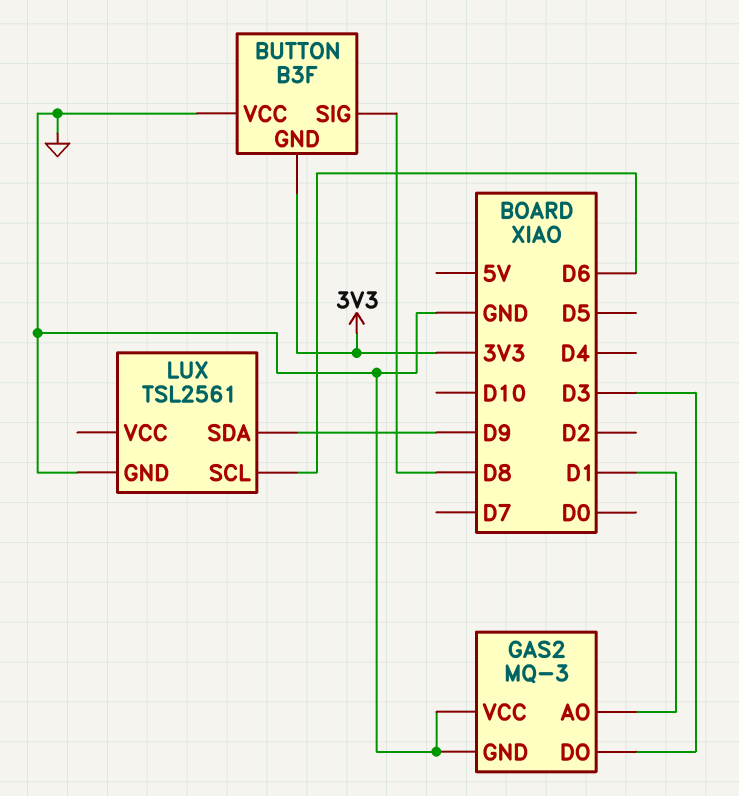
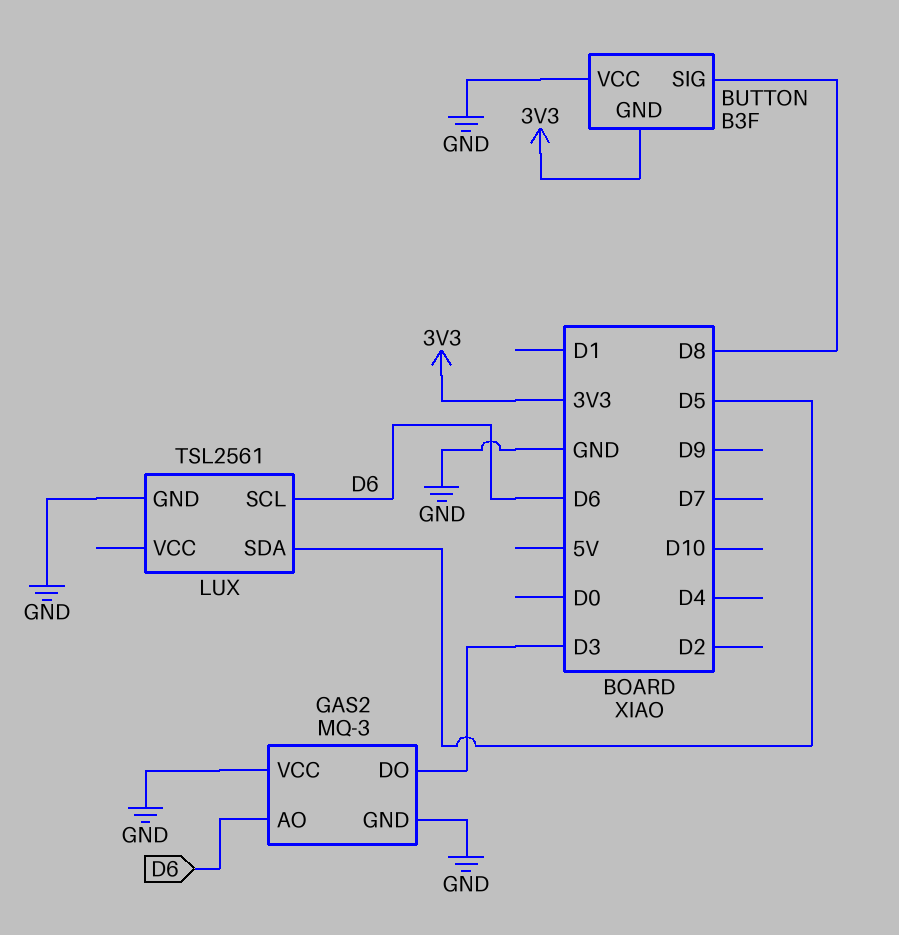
GAS2 pin AO: D1 -> D6
LUX pin SDA: D9 -> D5

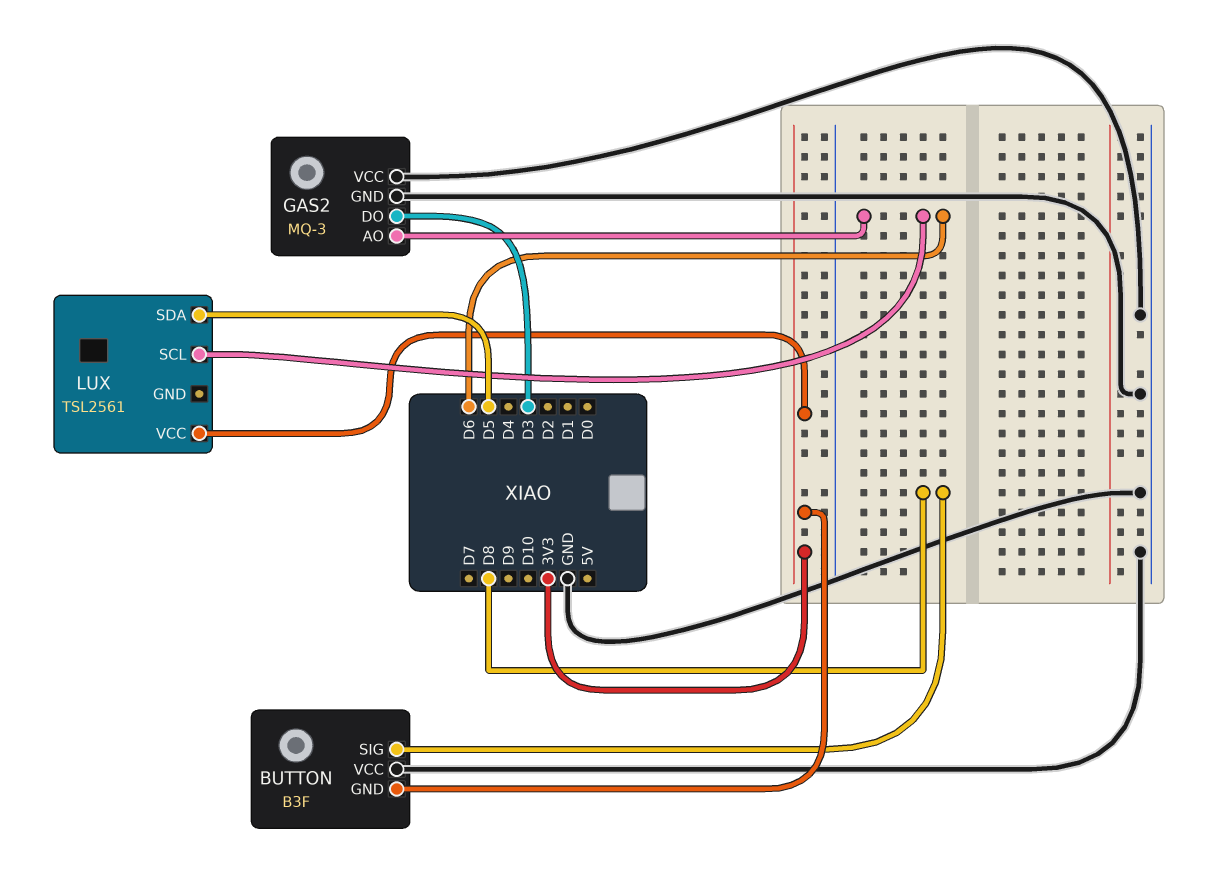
LUX pin GND: GND -> none
LUX pin VCC: none -> 3V3

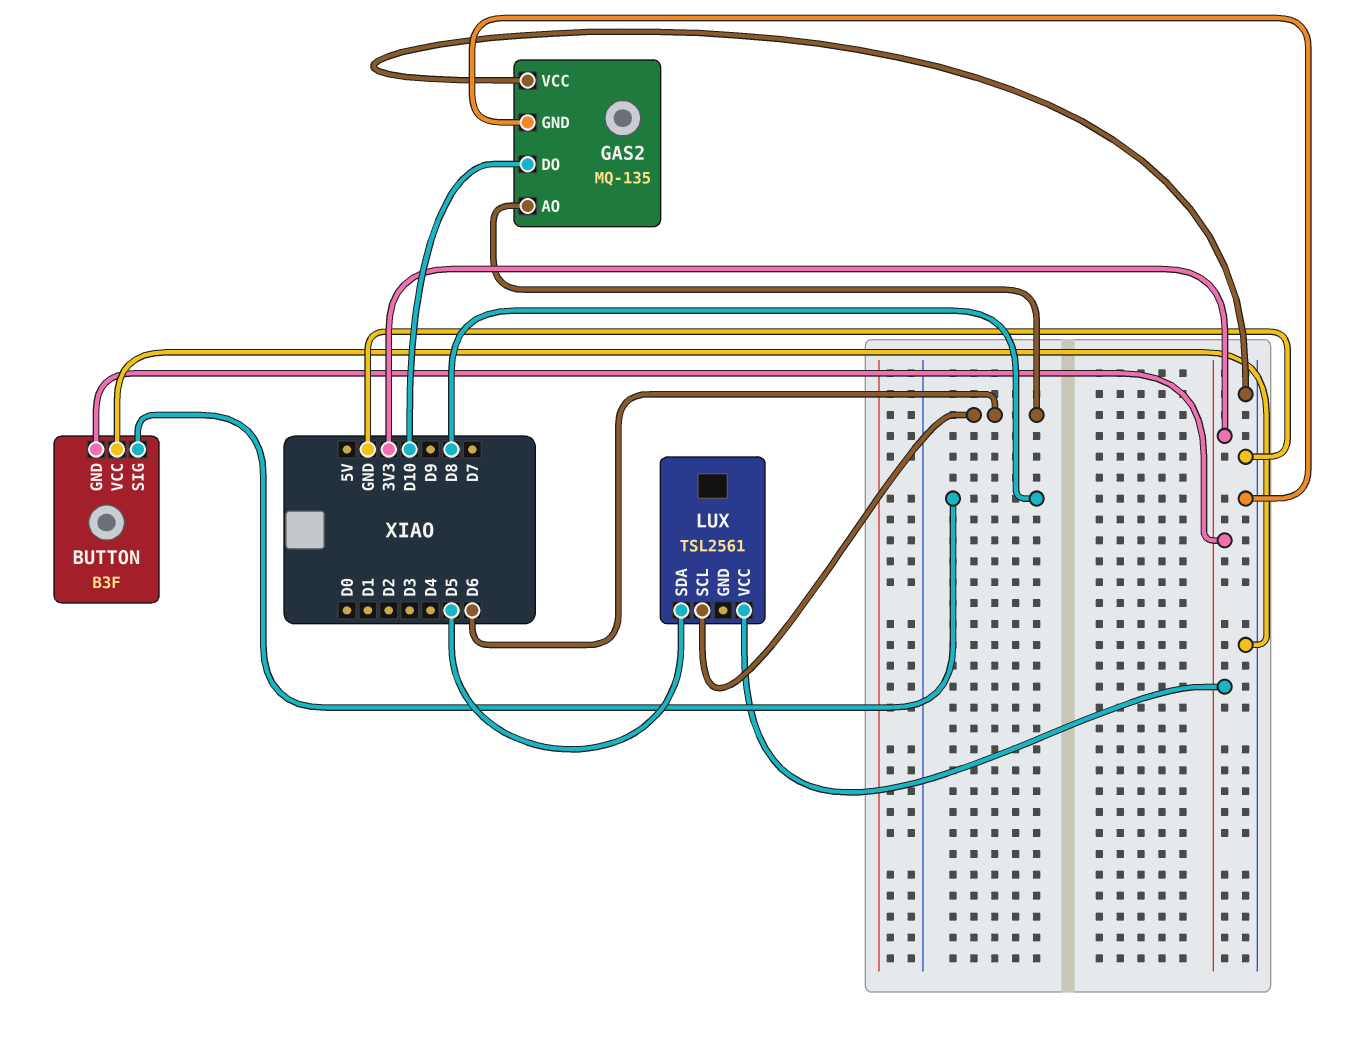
GAS2: MQ-3 -> MQ-135
GAS2 pin DO: D3 -> D10

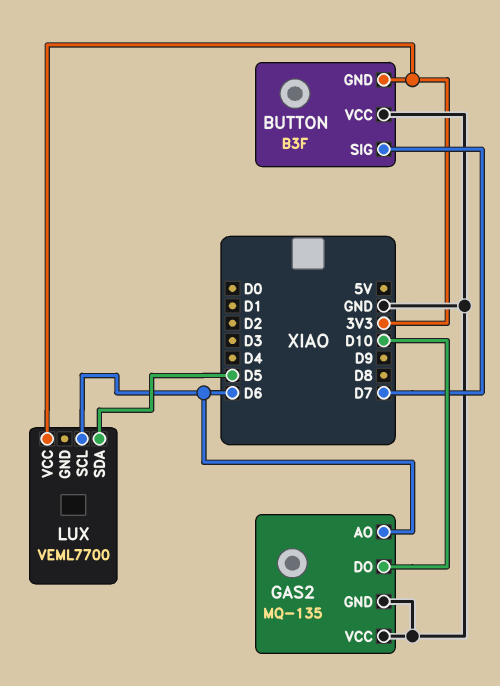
BUTTON pin SIG: D8 -> D7
LUX: TSL2561 -> VEML7700

